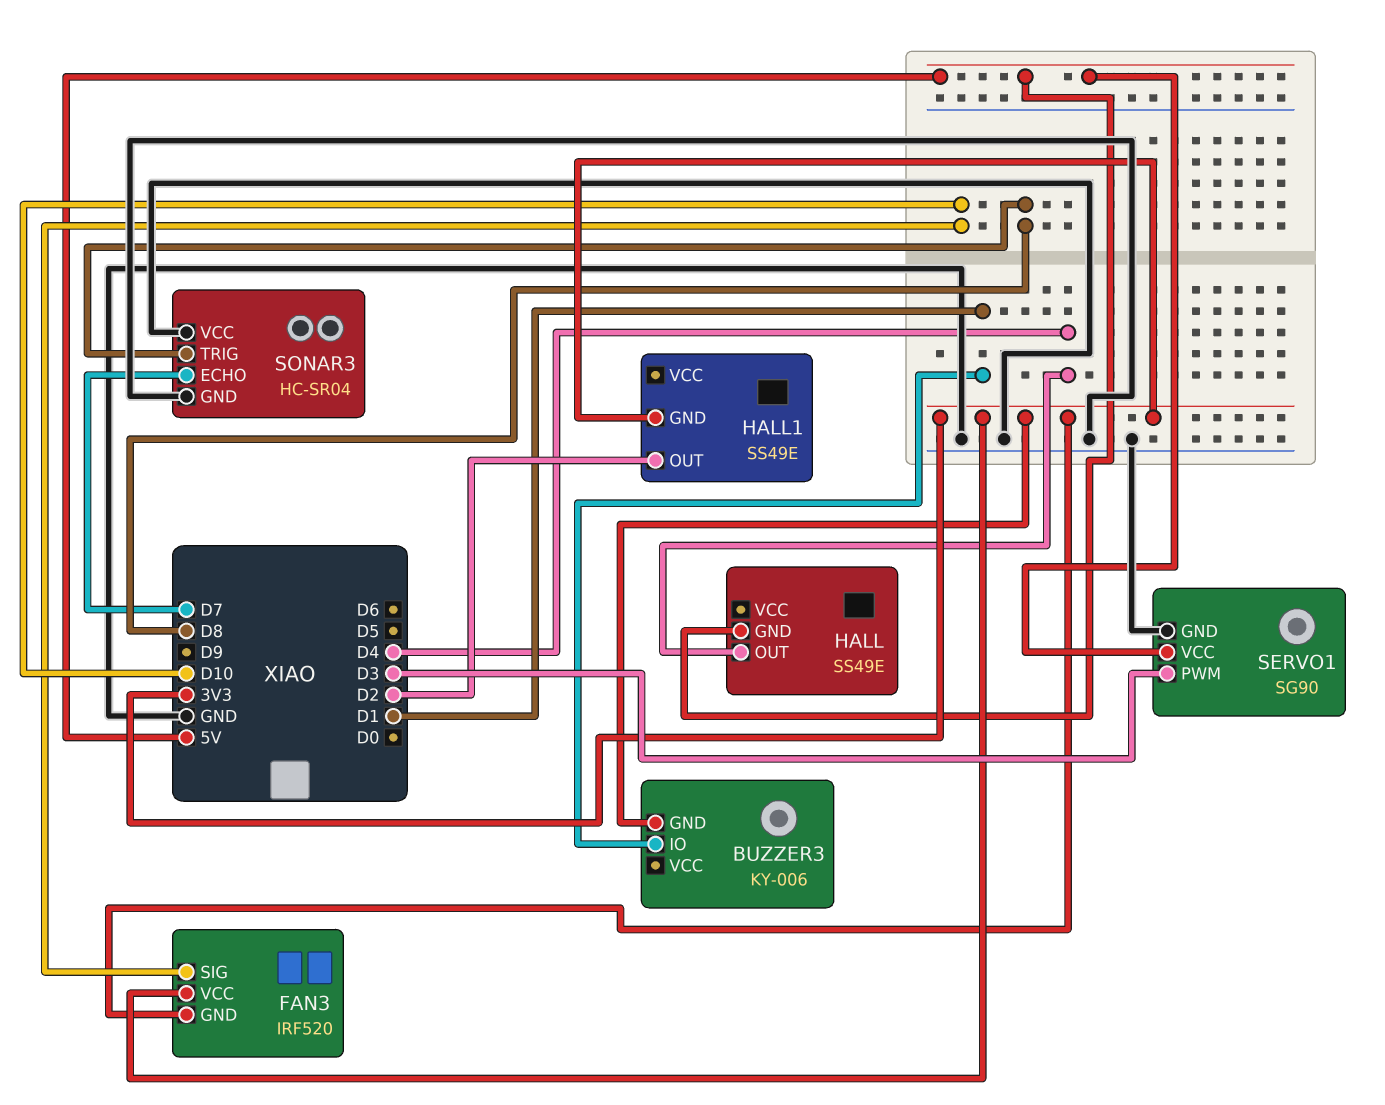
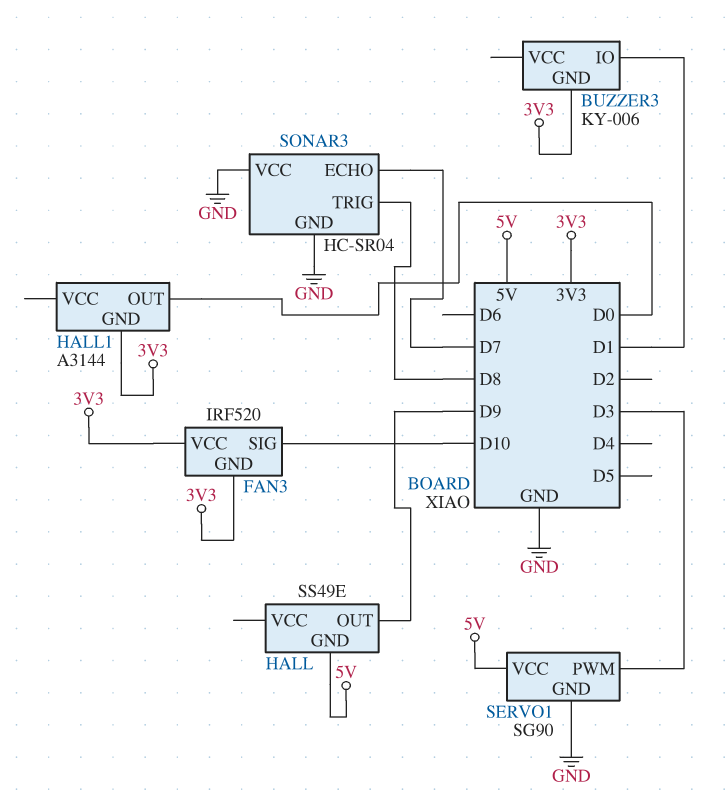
HALL pin OUT: D4 -> D9
HALL1: SS49E -> A3144
HALL1 pin OUT: D2 -> D0

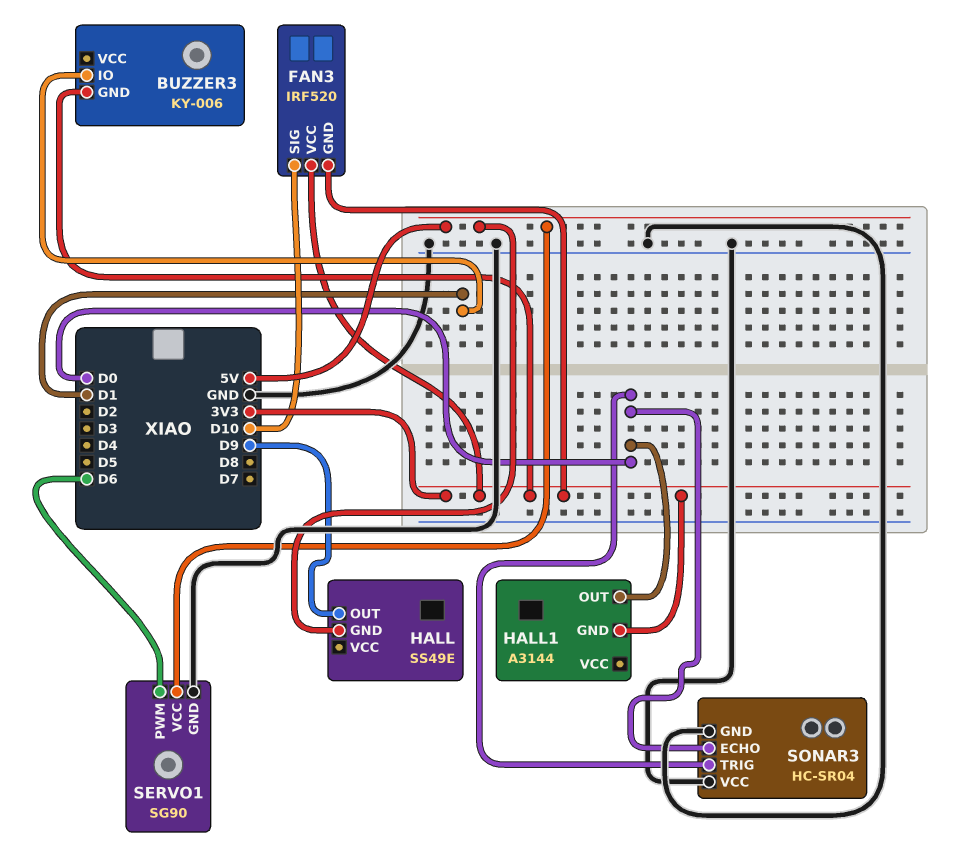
SERVO1 pin PWM: D3 -> D6
SONAR3 pin ECHO: D7 -> D0
SONAR3 pin TRIG: D8 -> D0

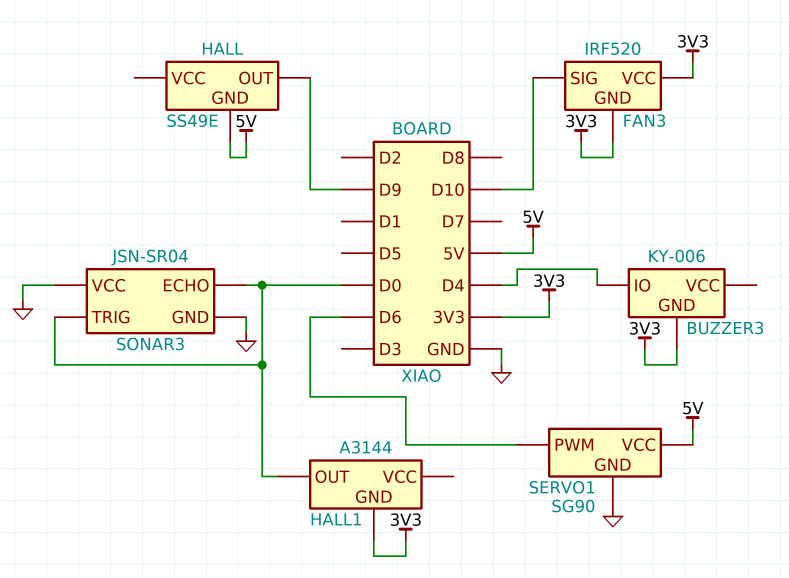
BUZZER3 pin IO: D1 -> D4
SONAR3: HC-SR04 -> JSN-SR04

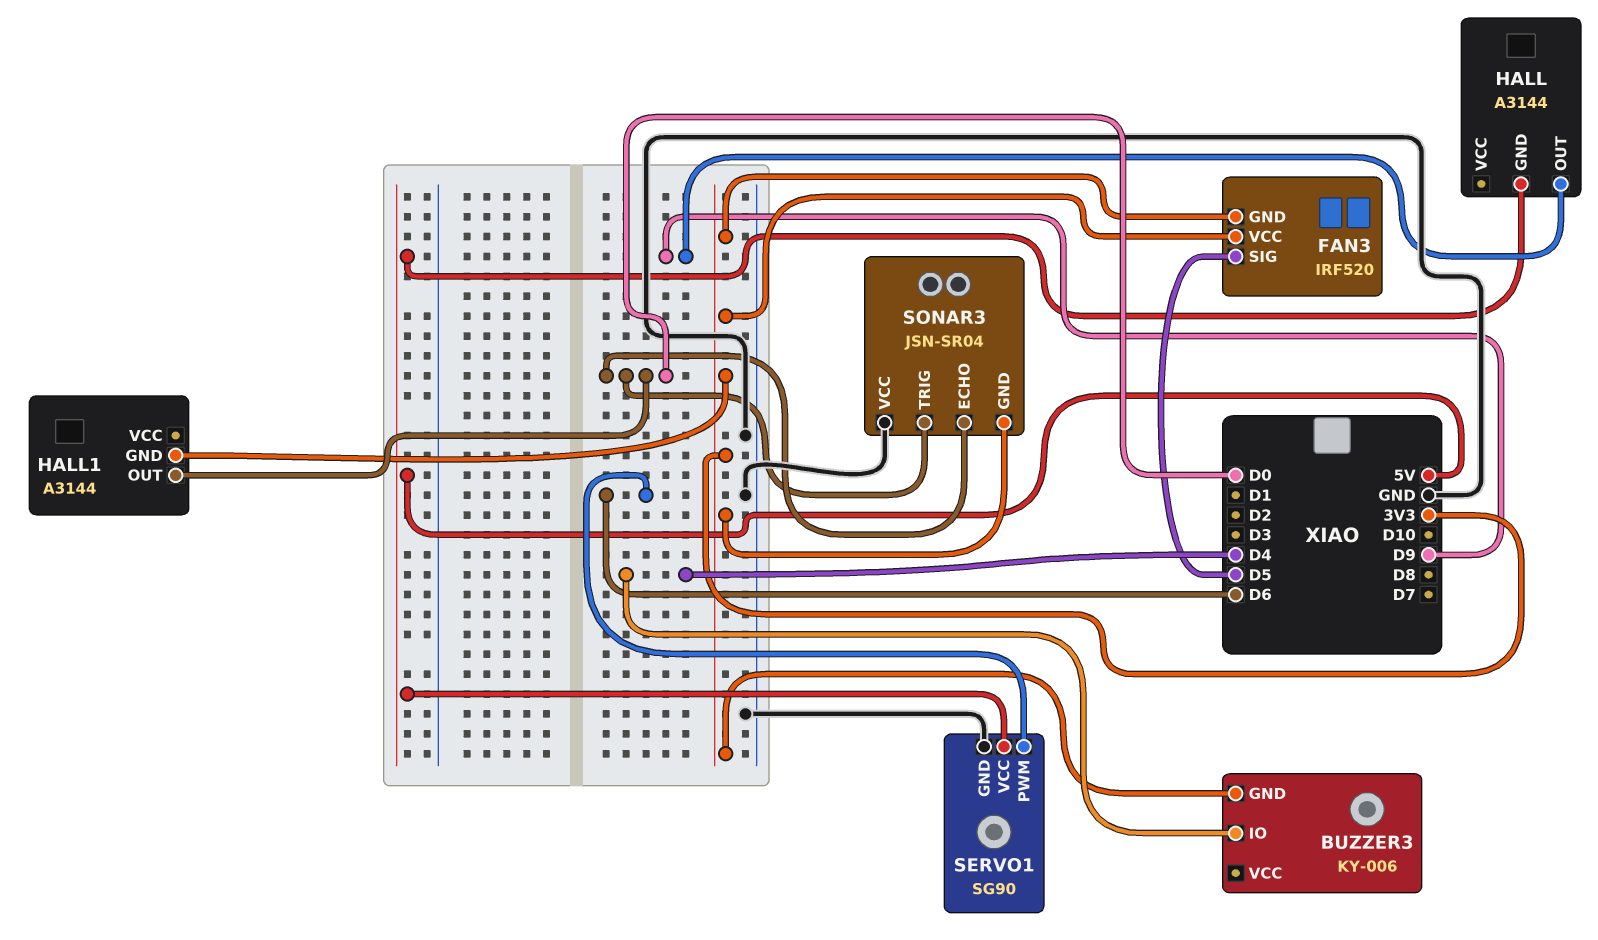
FAN3 pin SIG: D10 -> D5
HALL: SS49E -> A3144
SONAR3 pin GND: GND -> 3V3

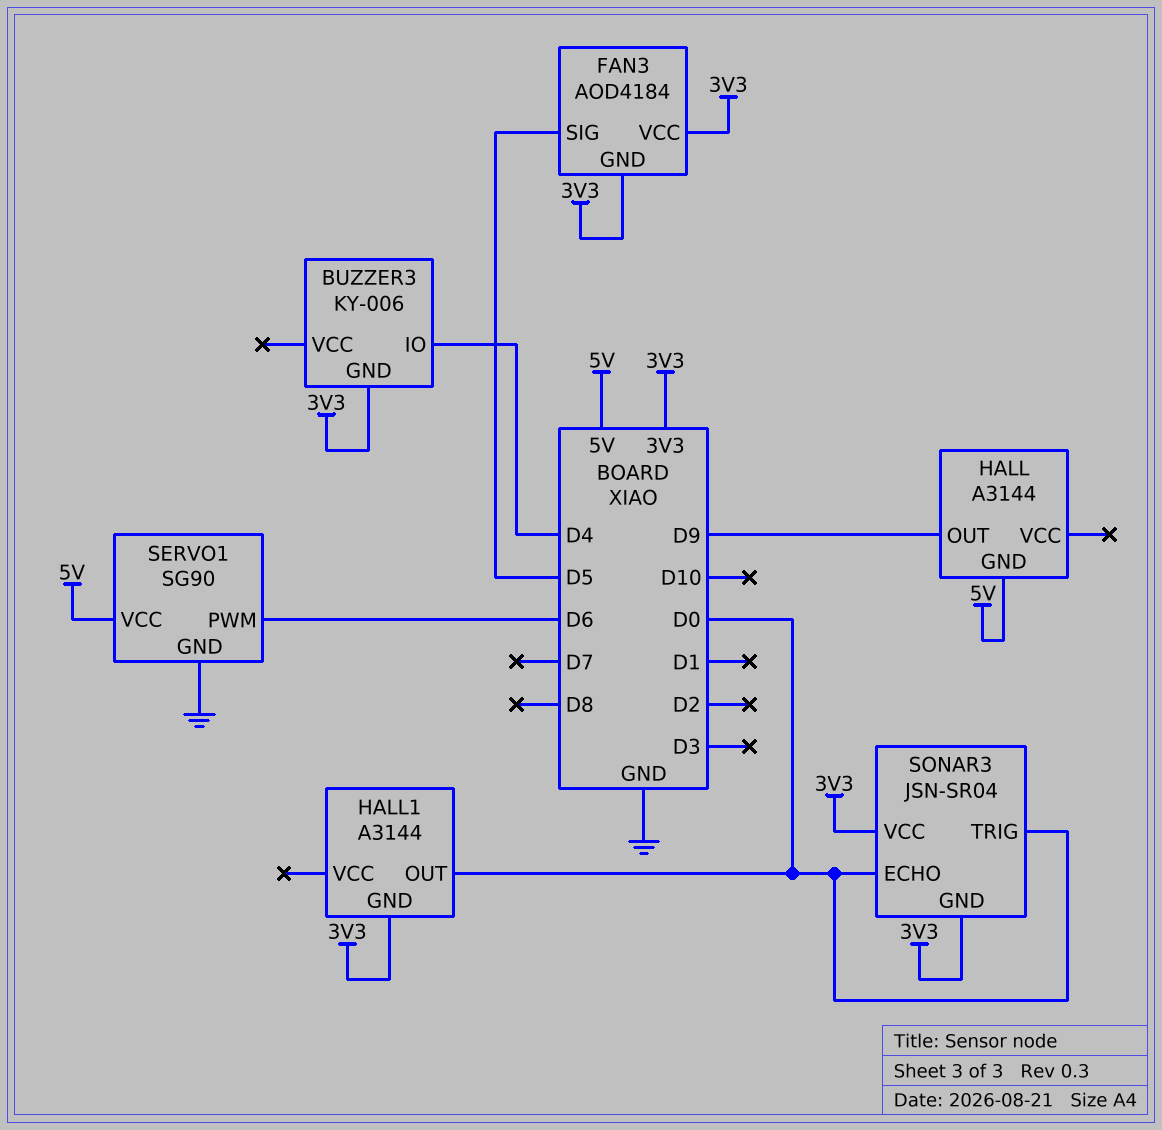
FAN3: IRF520 -> AOD4184
SONAR3 pin VCC: GND -> 3V3

